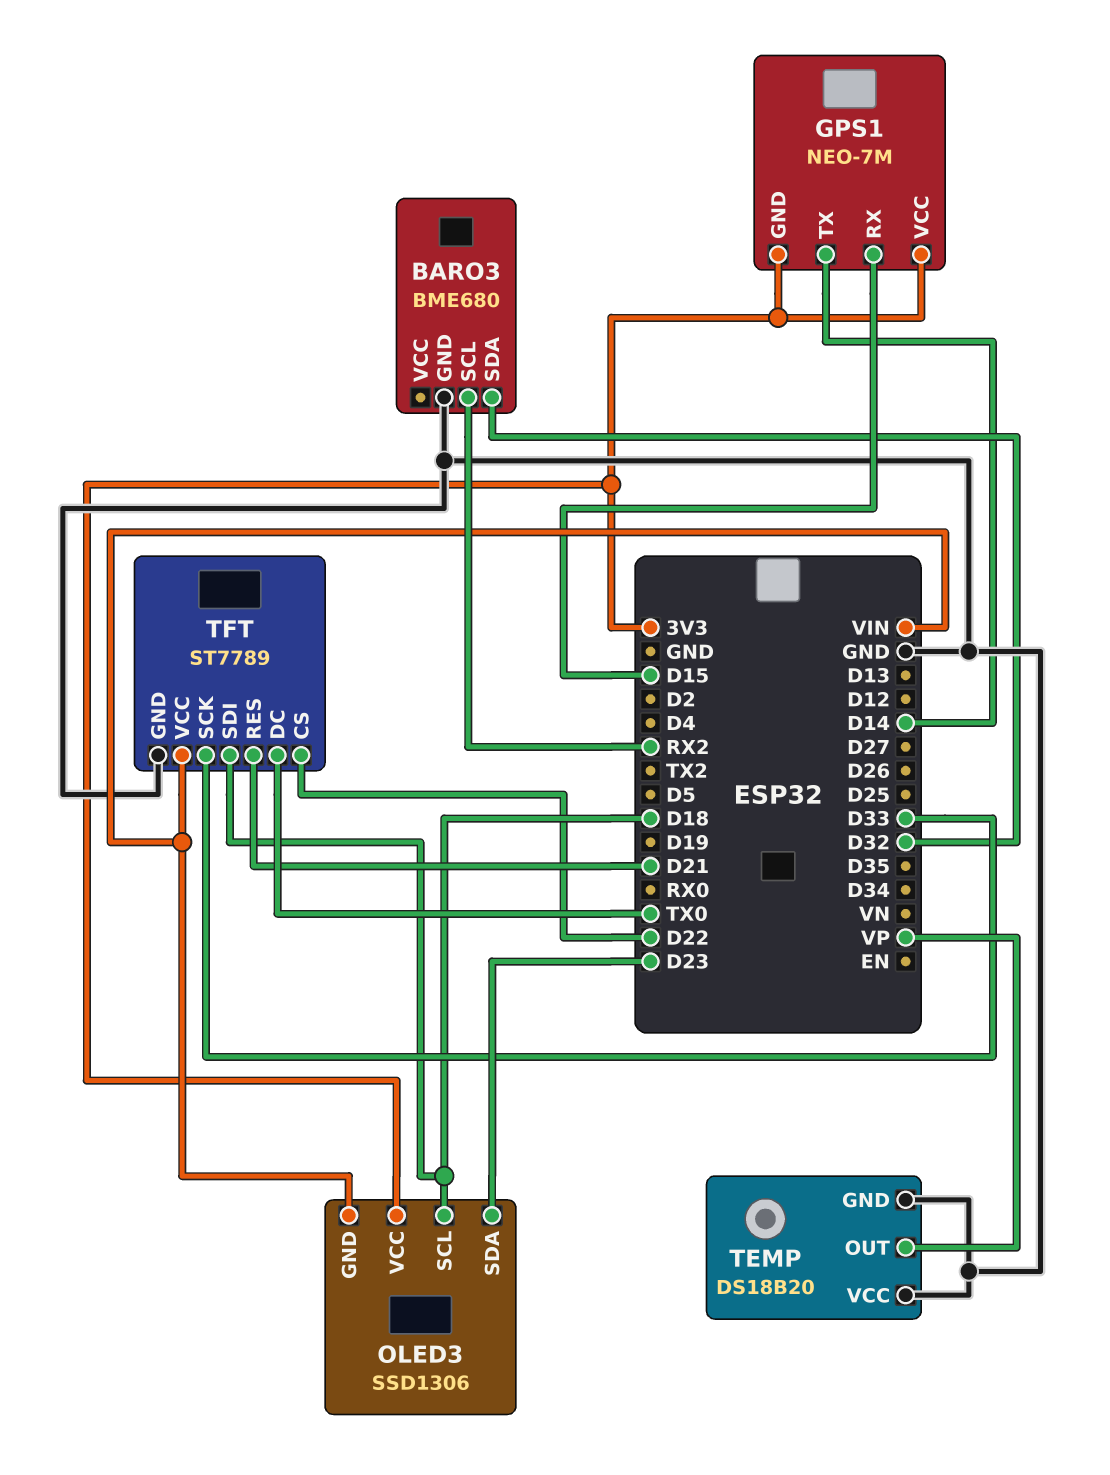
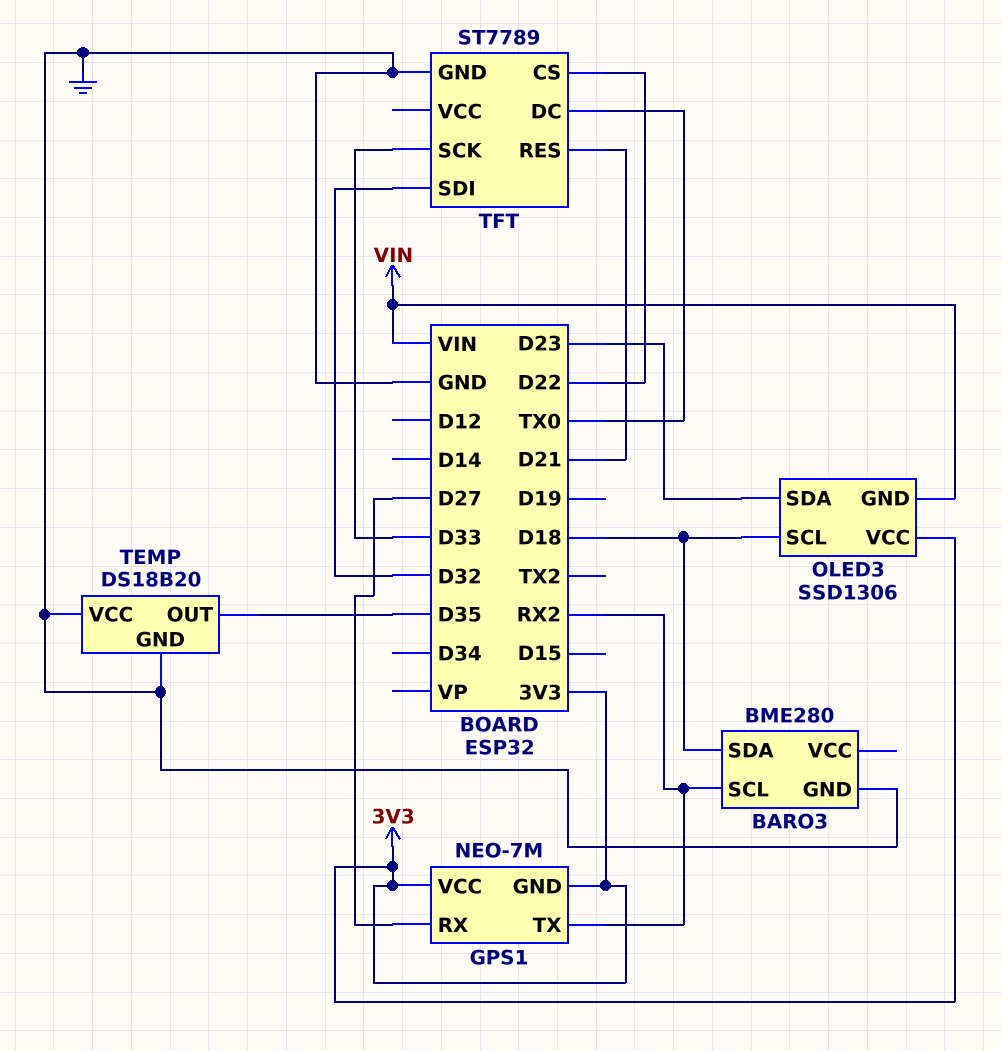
BARO3: BME680 -> BME280
BARO3 pin SDA: D32 -> D18
GPS1 pin RX: D15 -> D27
GPS1 pin TX: D14 -> RX2
TEMP pin OUT: VP -> D35
TFT pin SDI: D18 -> D32
TFT pin VCC: VIN -> none

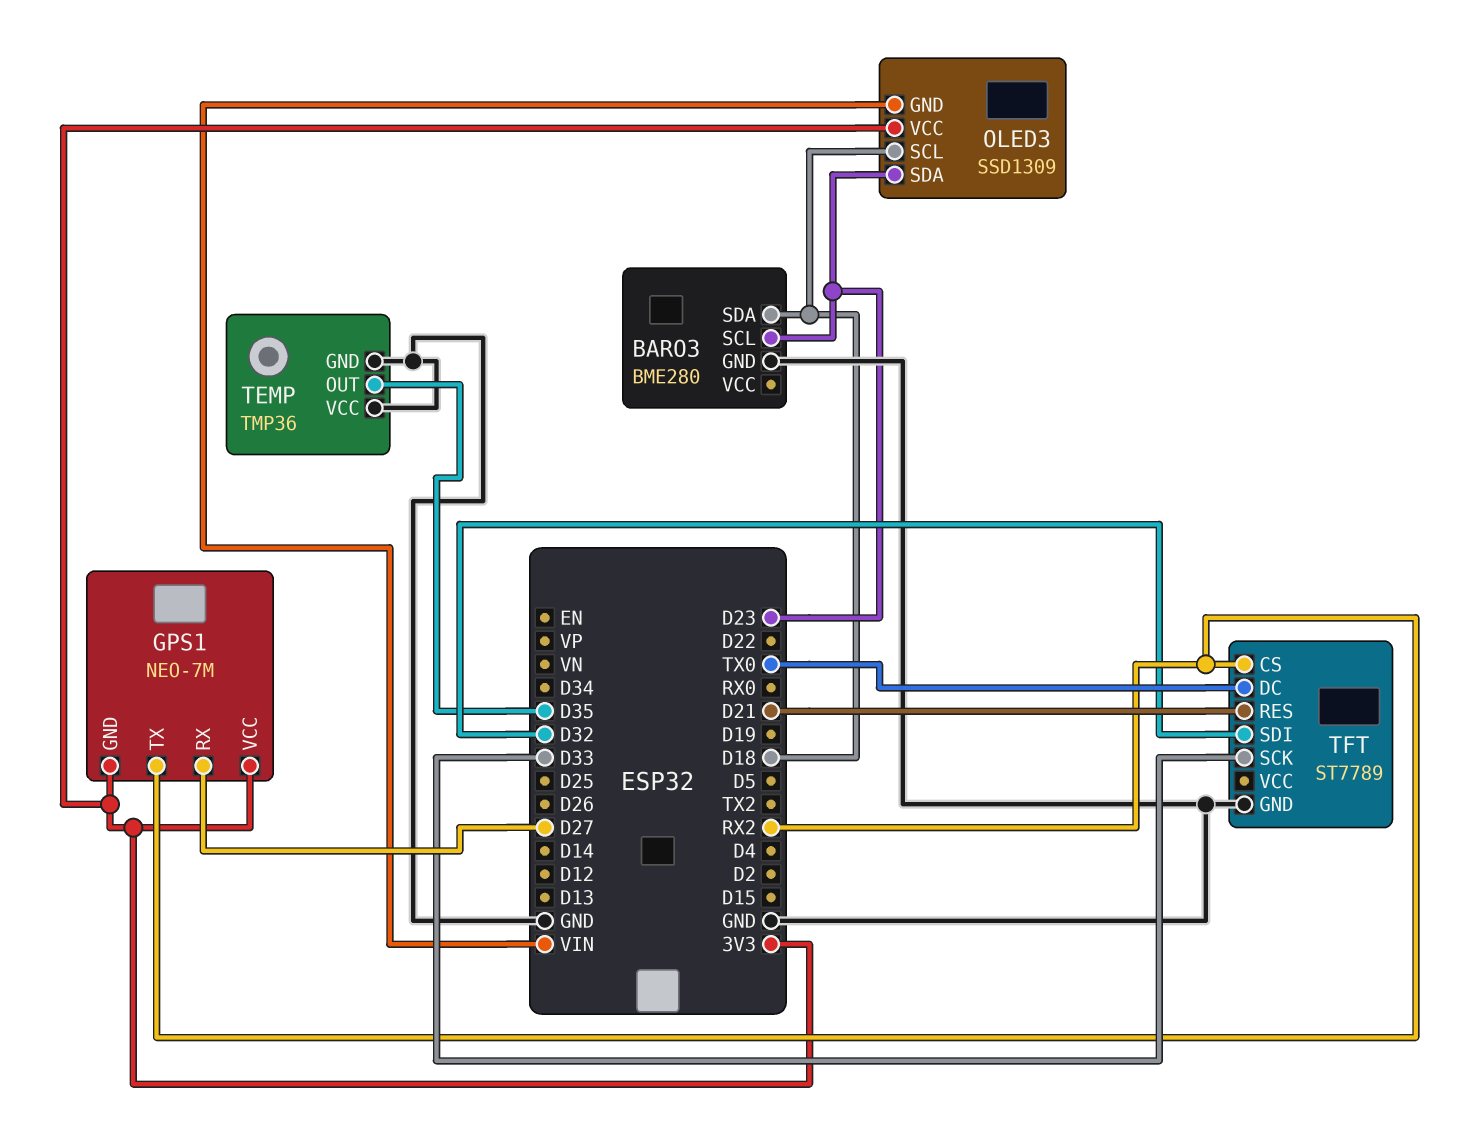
BARO3 pin SCL: RX2 -> D23
OLED3: SSD1306 -> SSD1309
TEMP: DS18B20 -> TMP36
TFT pin CS: D22 -> RX2

